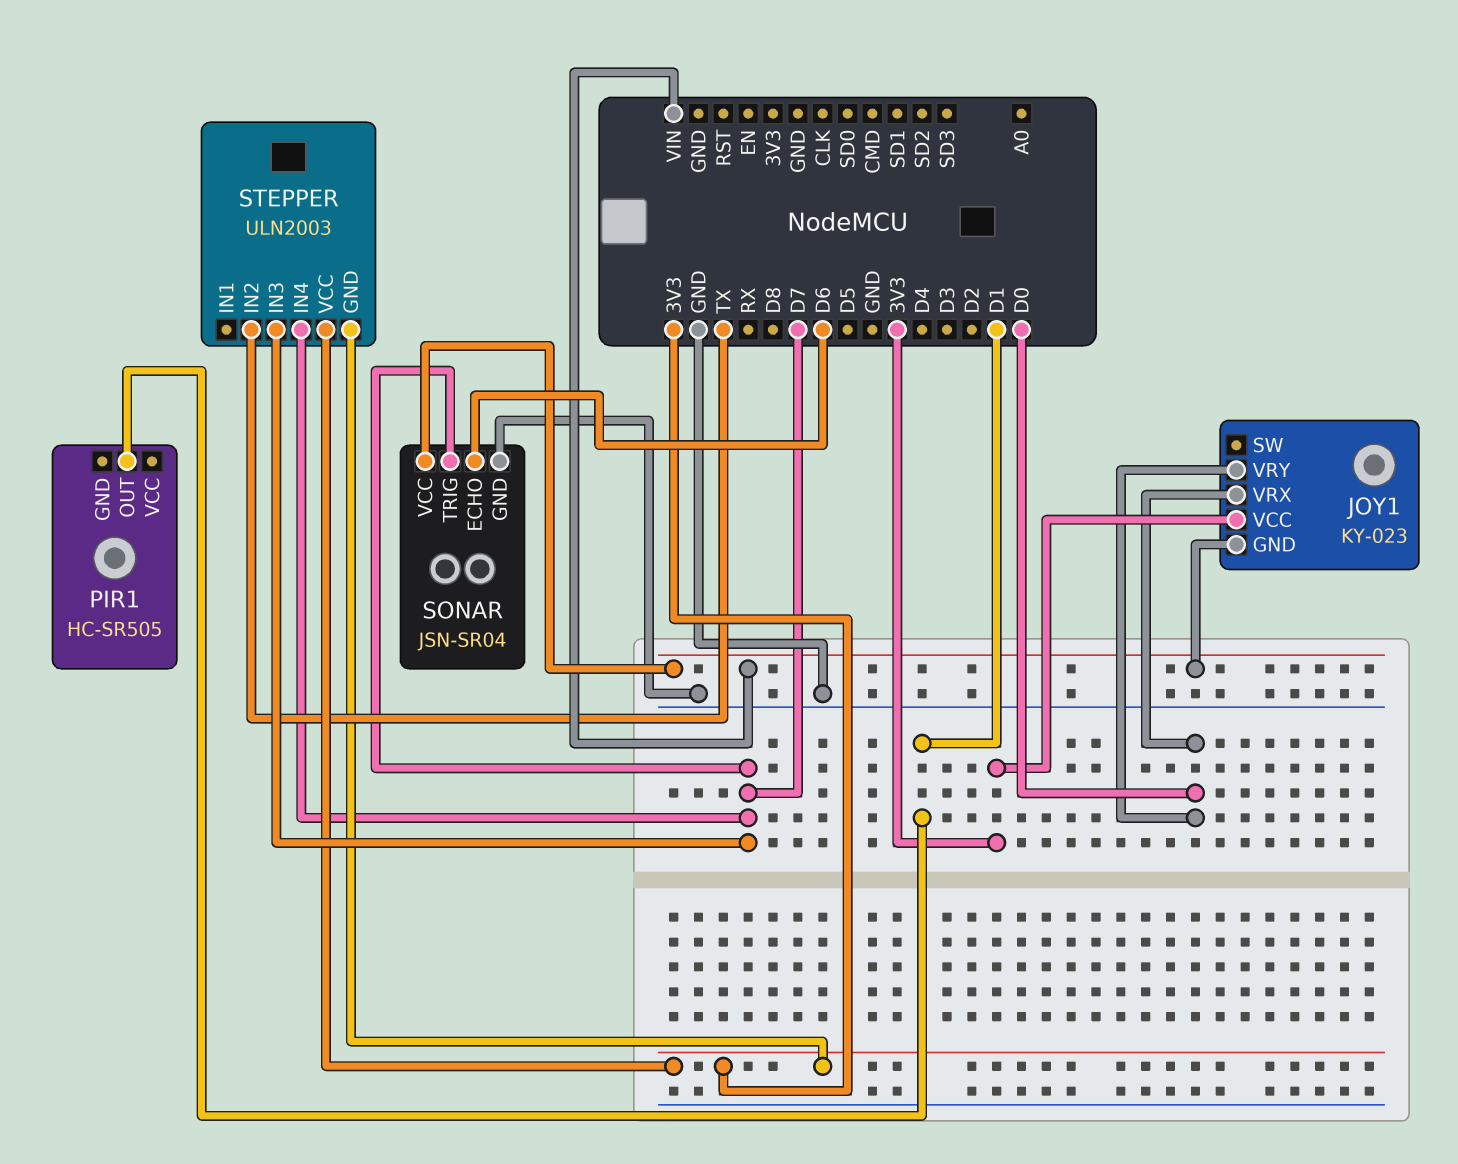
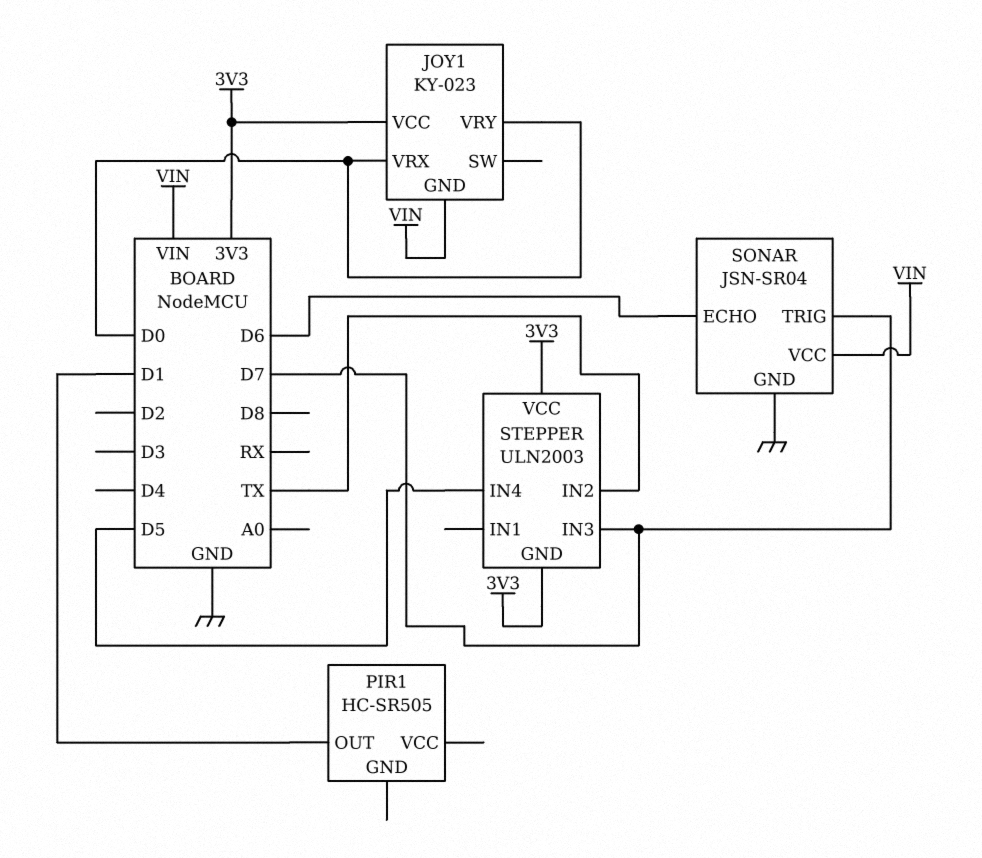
STEPPER pin IN4: D7 -> D5

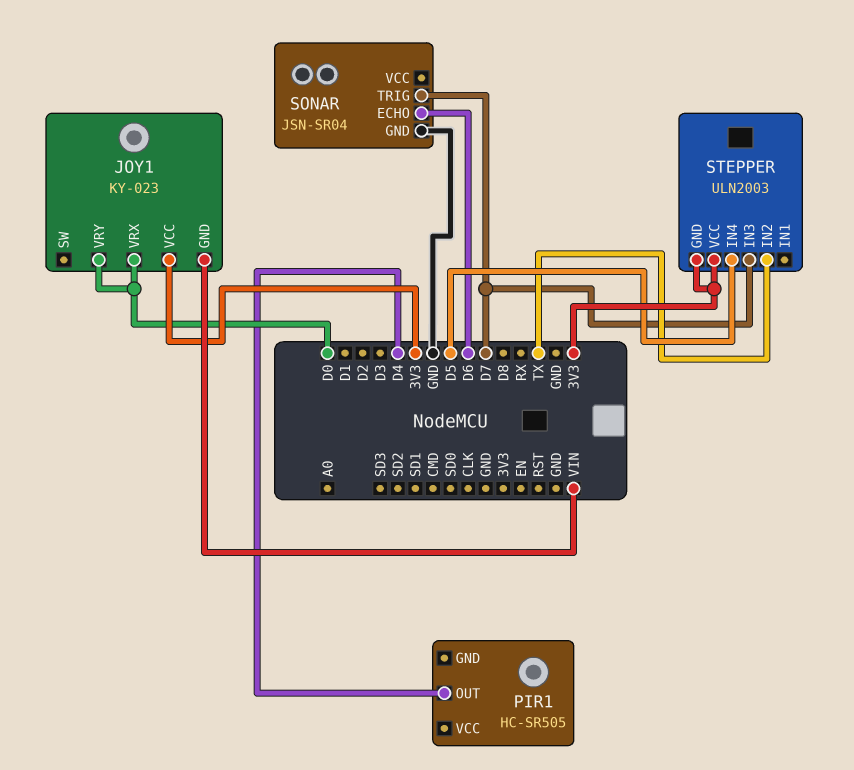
PIR1 pin OUT: D1 -> D4
SONAR pin VCC: VIN -> none

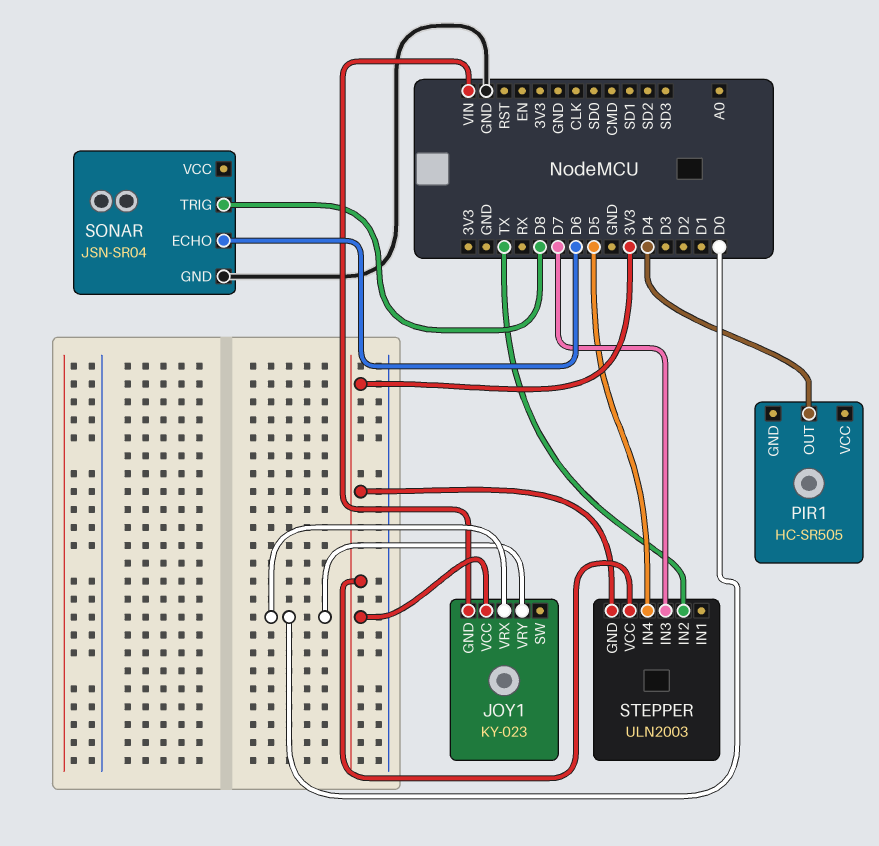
SONAR pin TRIG: D7 -> D8

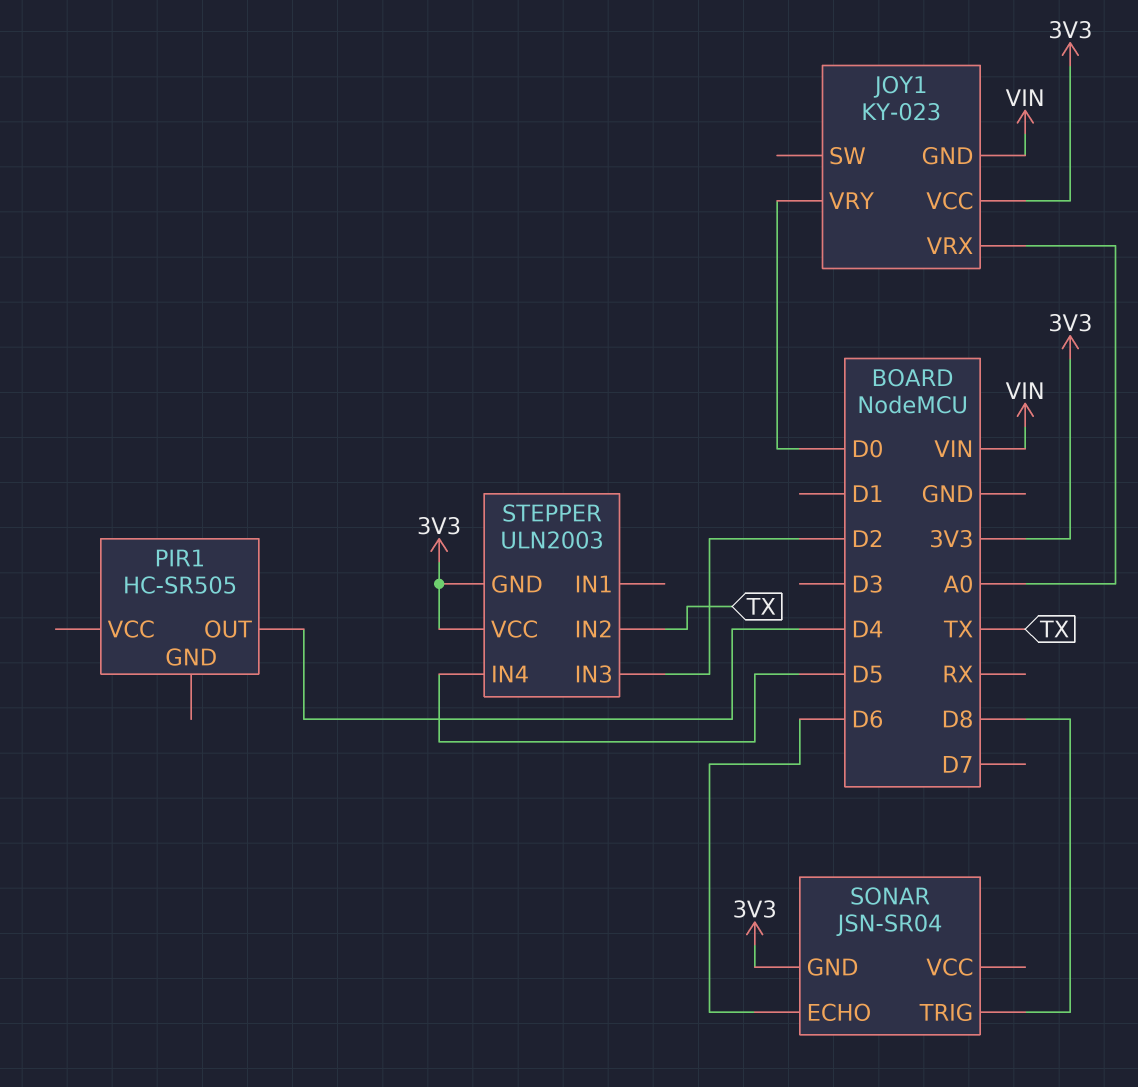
JOY1 pin VRX: D0 -> A0
SONAR pin GND: GND -> 3V3
STEPPER pin IN3: D7 -> D2

